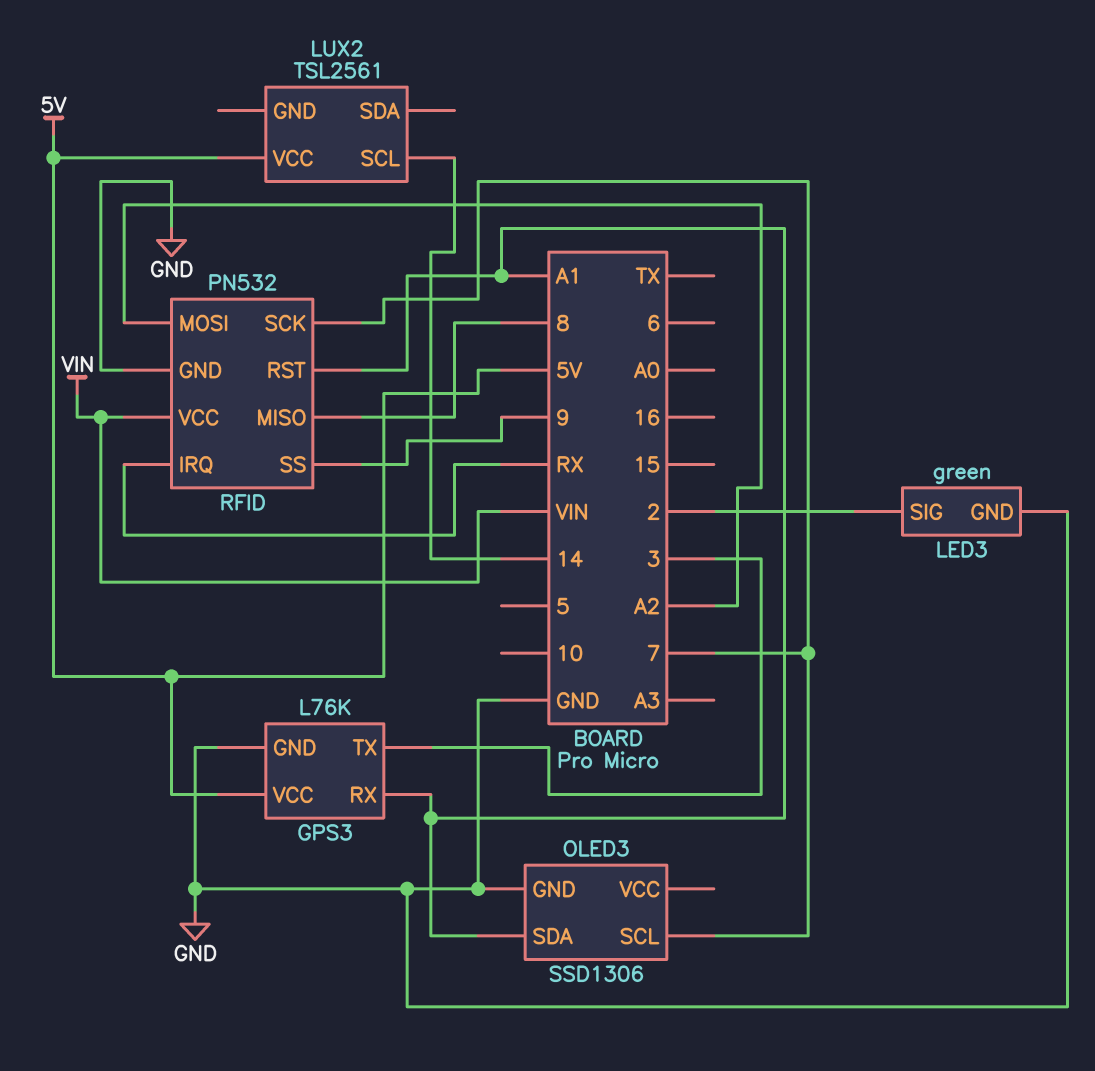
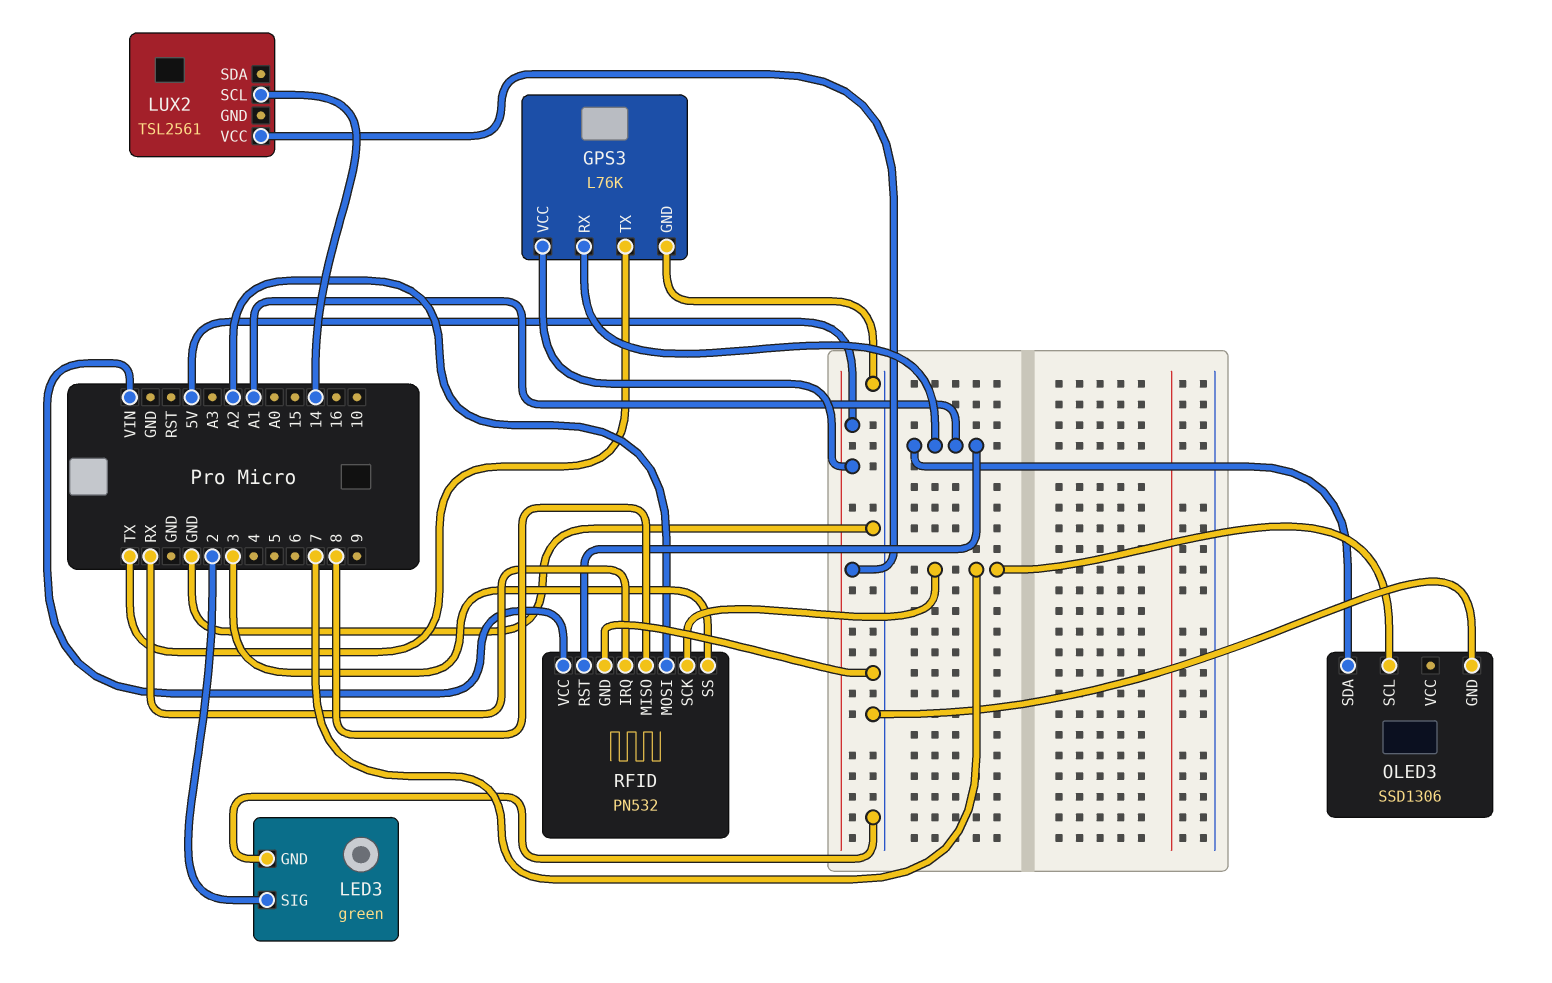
GPS3 pin TX: 3 -> TX
RFID pin SS: 9 -> 3

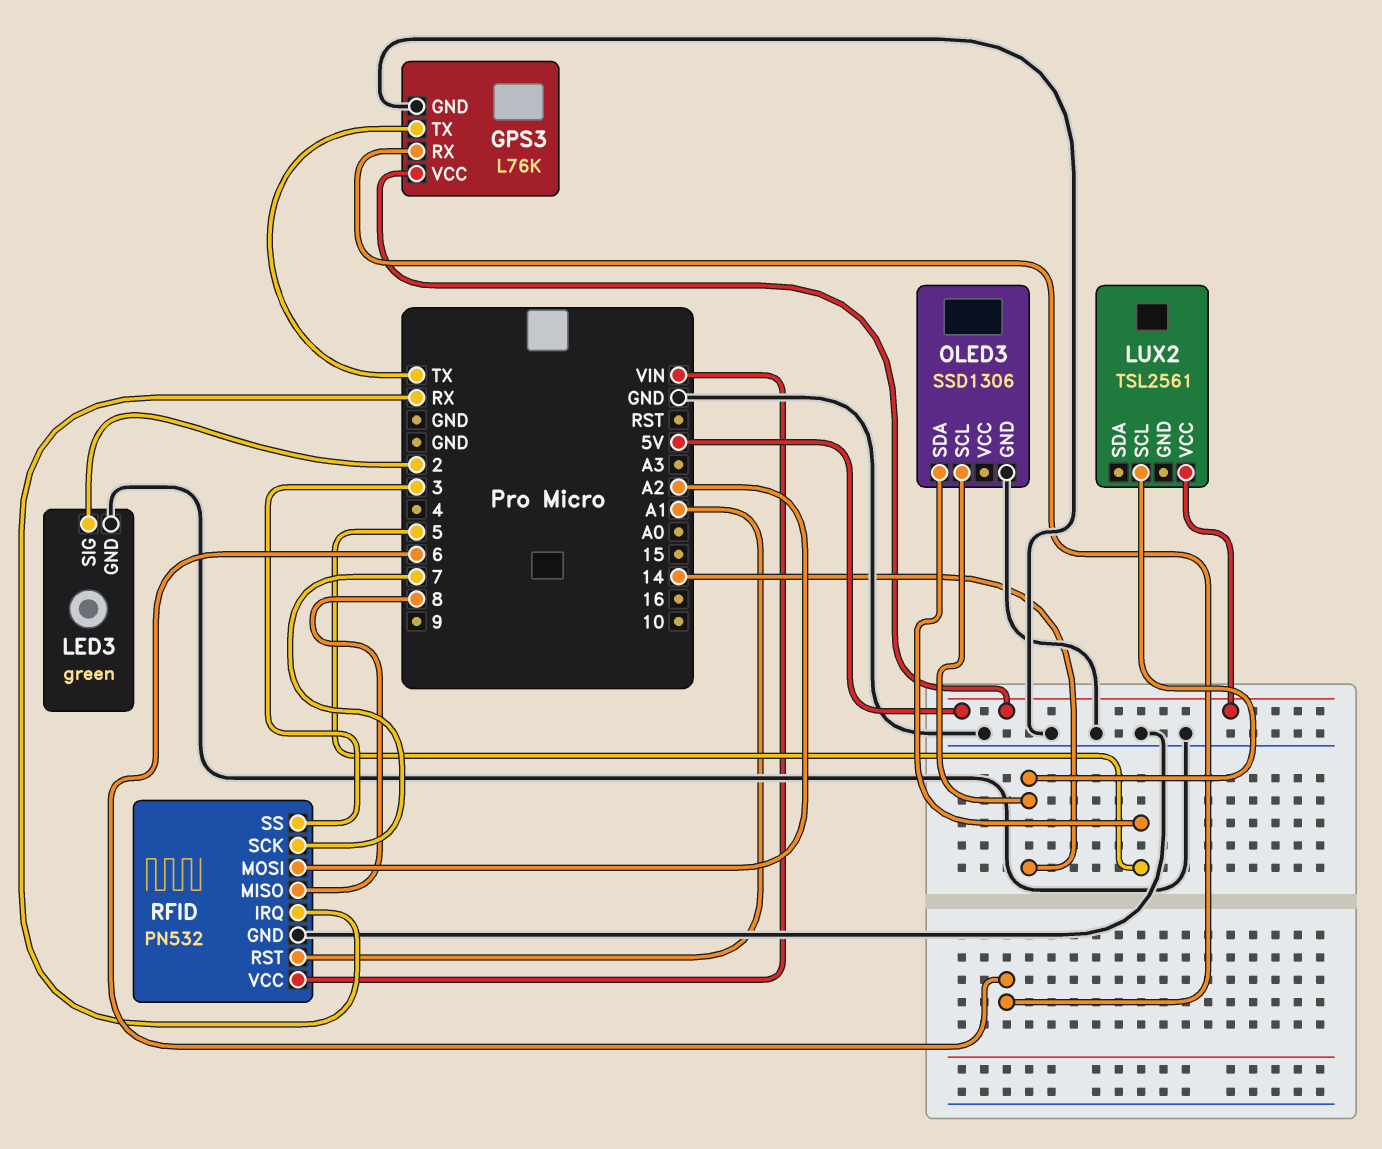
GPS3 pin RX: A1 -> 6
OLED3 pin SCL: 7 -> 14
OLED3 pin SDA: A1 -> 5

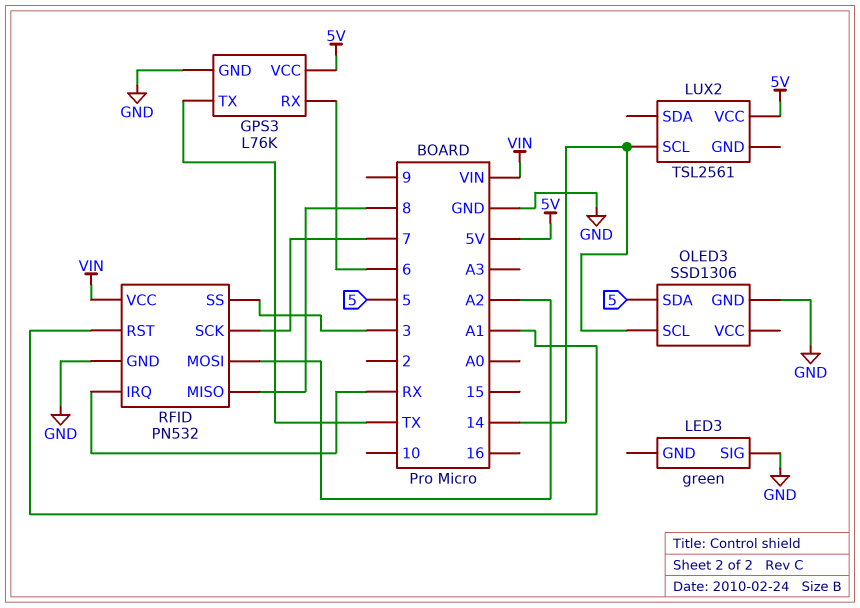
LED3 pin GND: GND -> none
LED3 pin SIG: 2 -> GND

